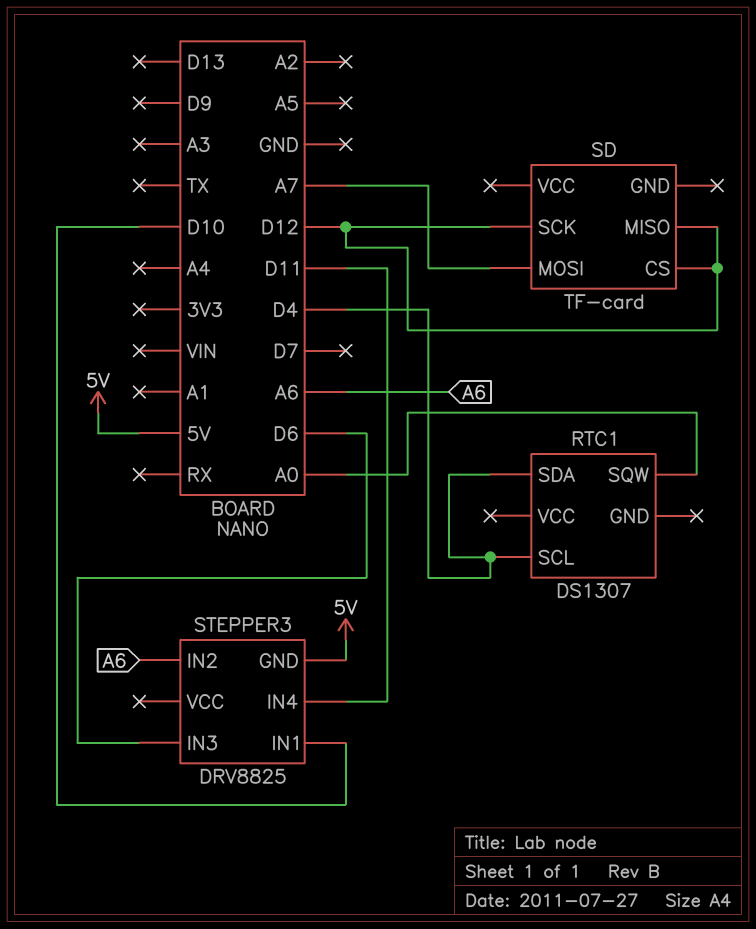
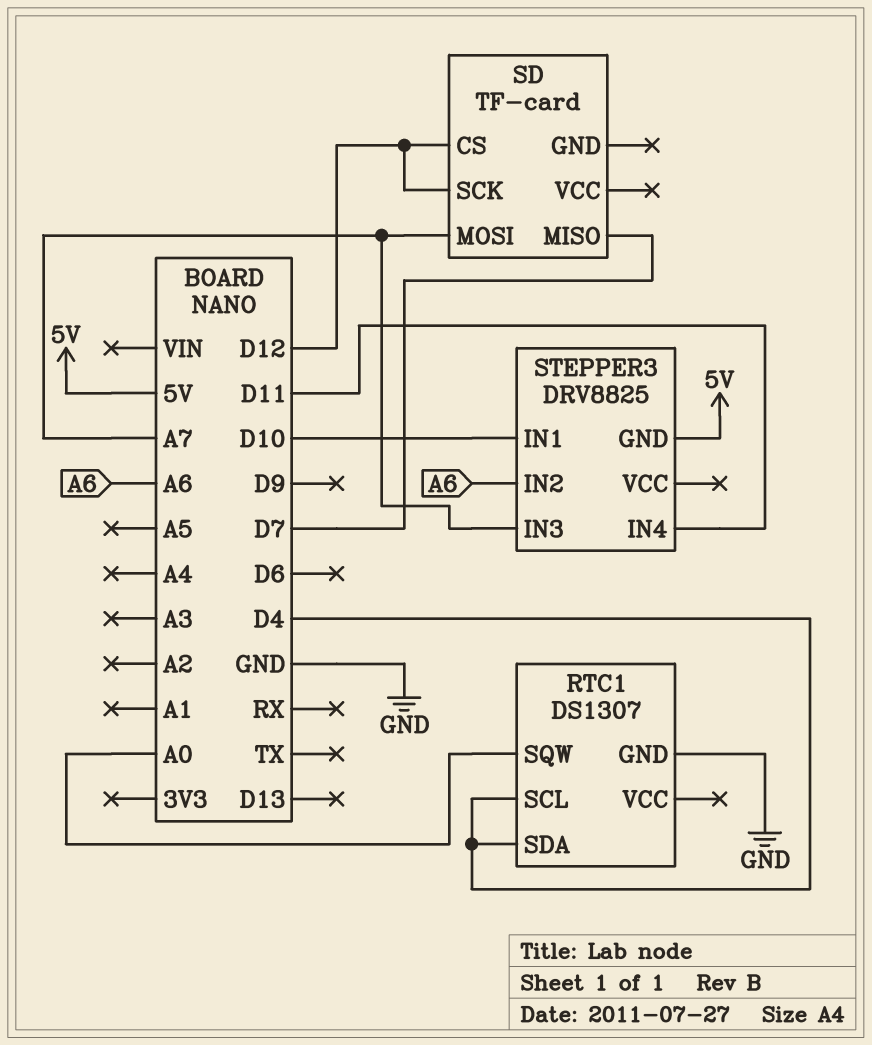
RTC1 pin GND: none -> GND
SD pin MISO: D12 -> D7
STEPPER3 pin IN3: D6 -> A7

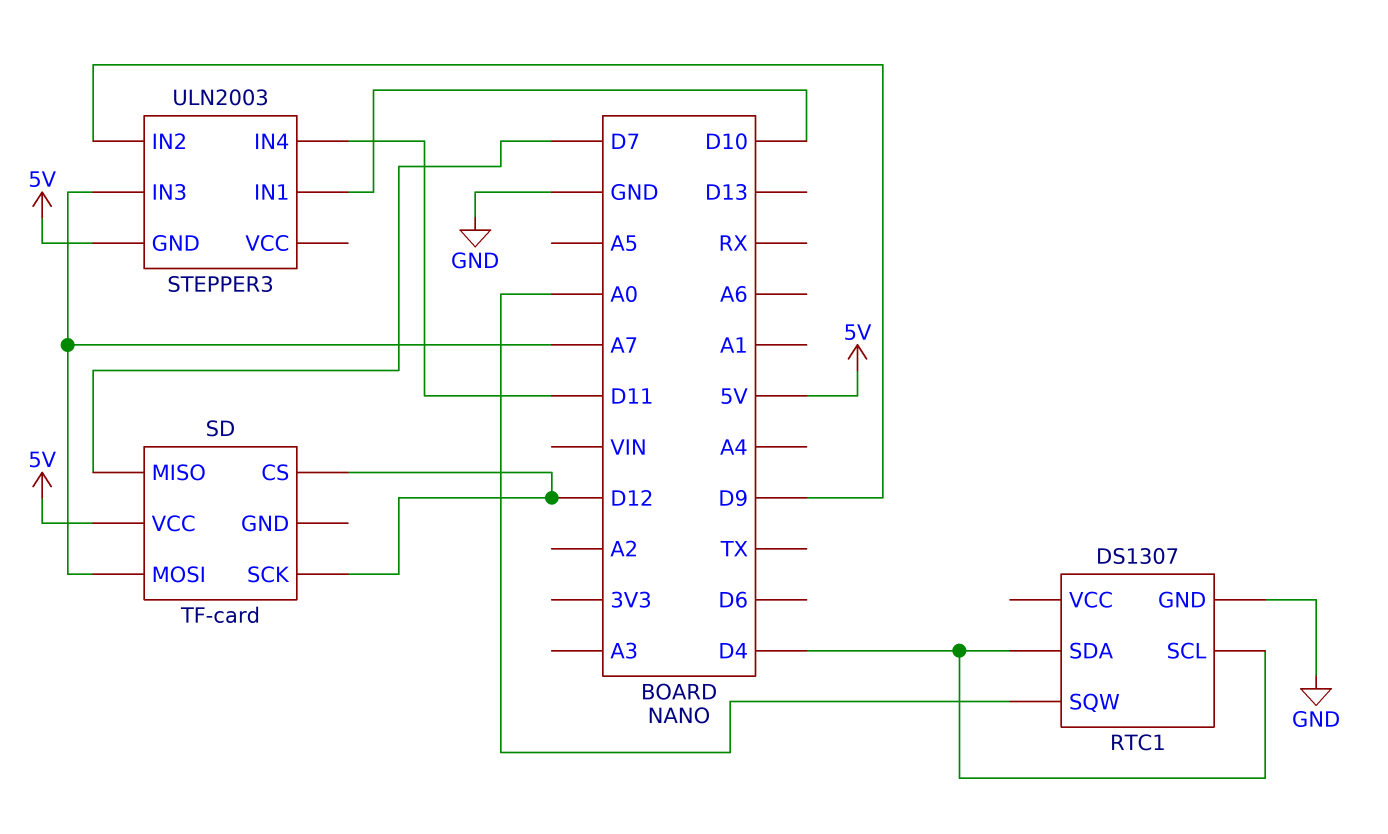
SD pin VCC: none -> 5V
STEPPER3: DRV8825 -> ULN2003
STEPPER3 pin IN2: A6 -> D9

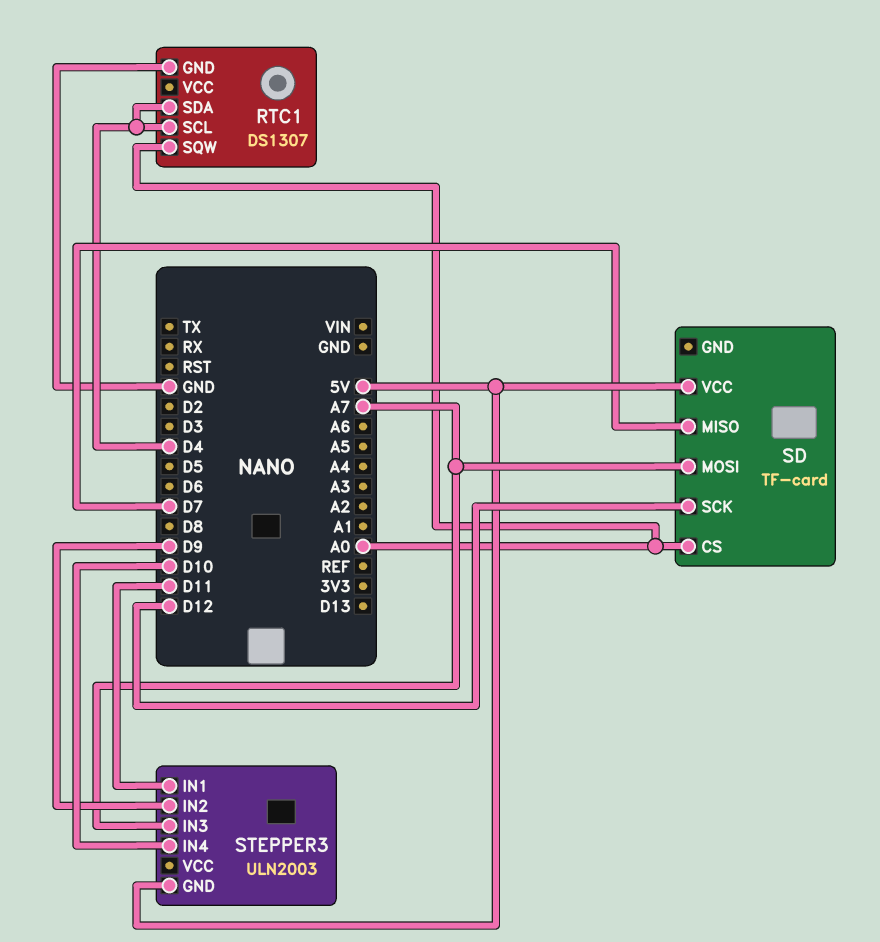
SD pin CS: D12 -> A0
STEPPER3 pin IN1: D10 -> D11
STEPPER3 pin IN4: D11 -> D10

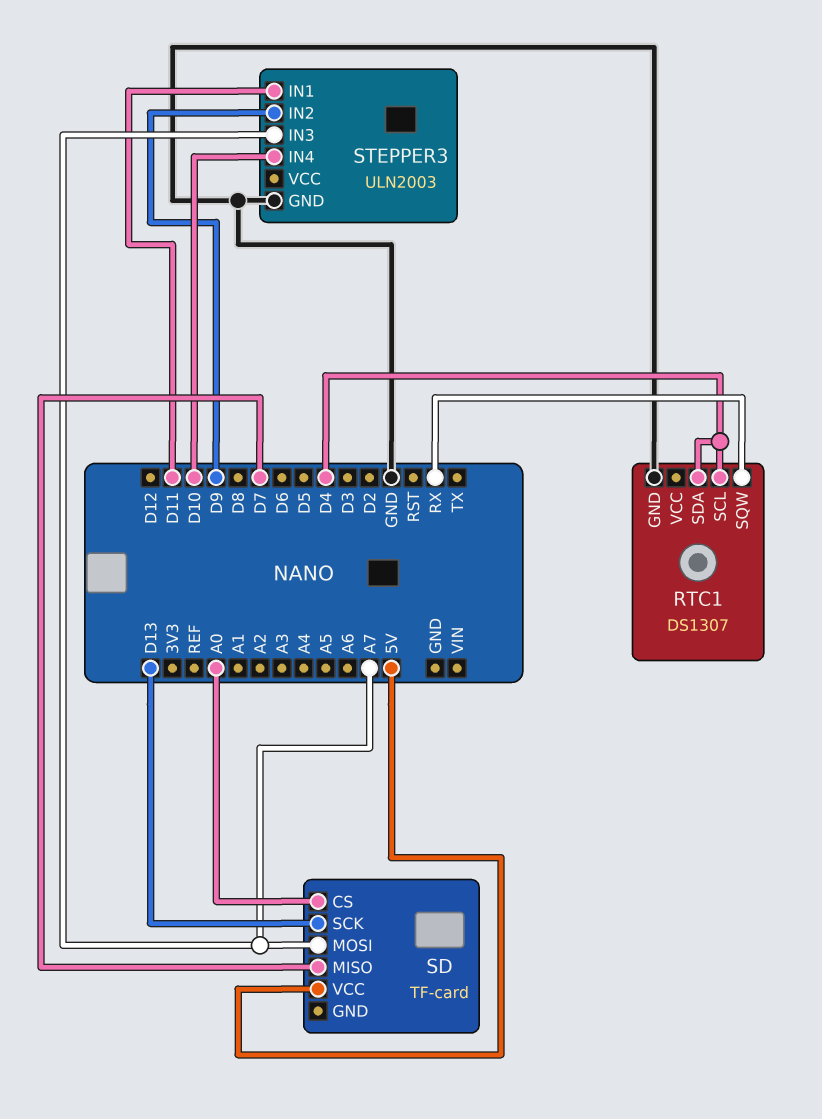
RTC1 pin SQW: A0 -> RX
SD pin SCK: D12 -> D13
STEPPER3 pin GND: 5V -> GND

